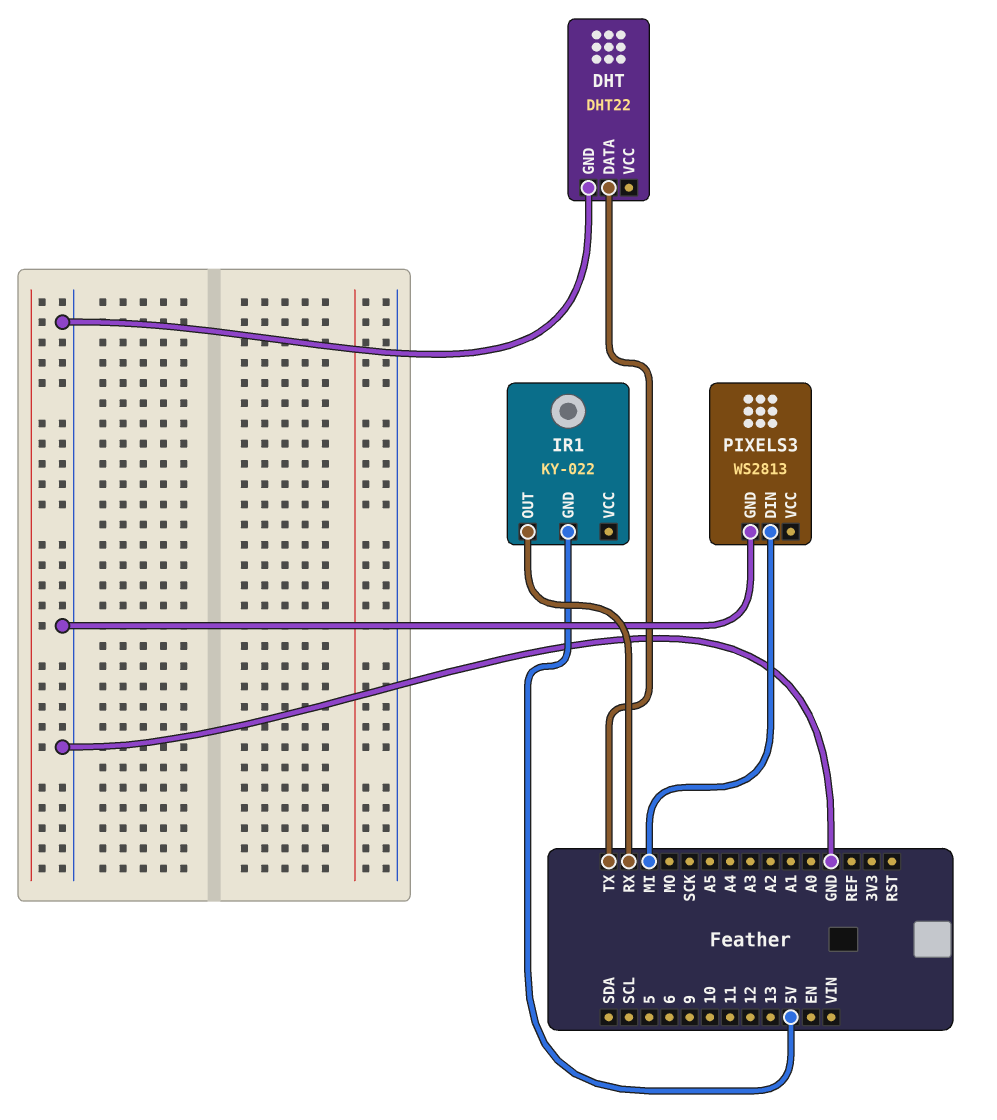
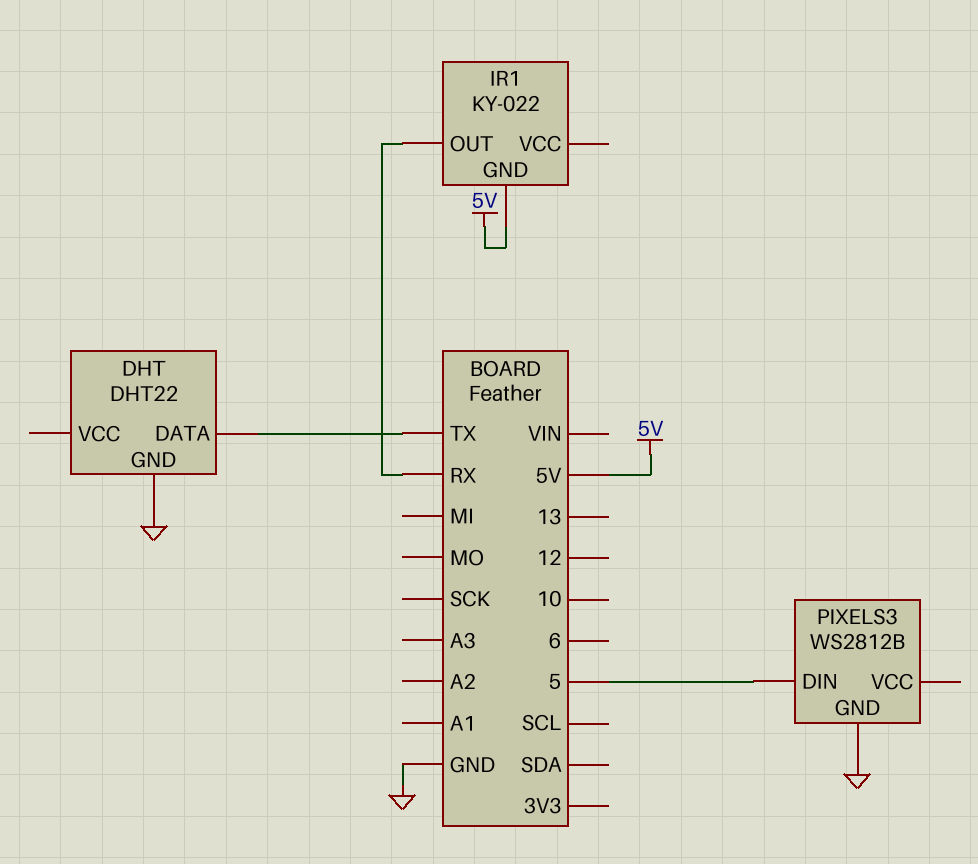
PIXELS3: WS2813 -> WS2812B
PIXELS3 pin DIN: MI -> 5

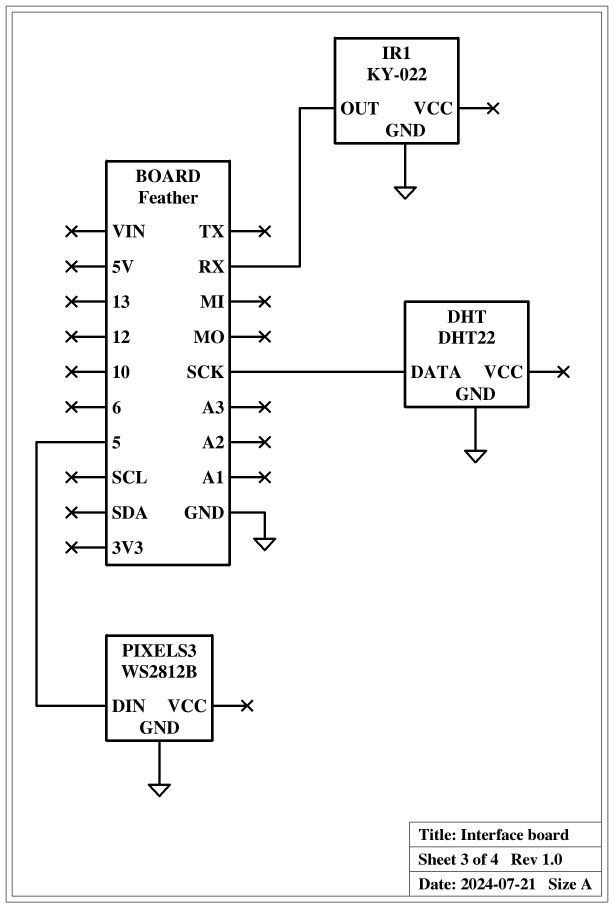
DHT pin DATA: TX -> SCK
IR1 pin GND: 5V -> GND

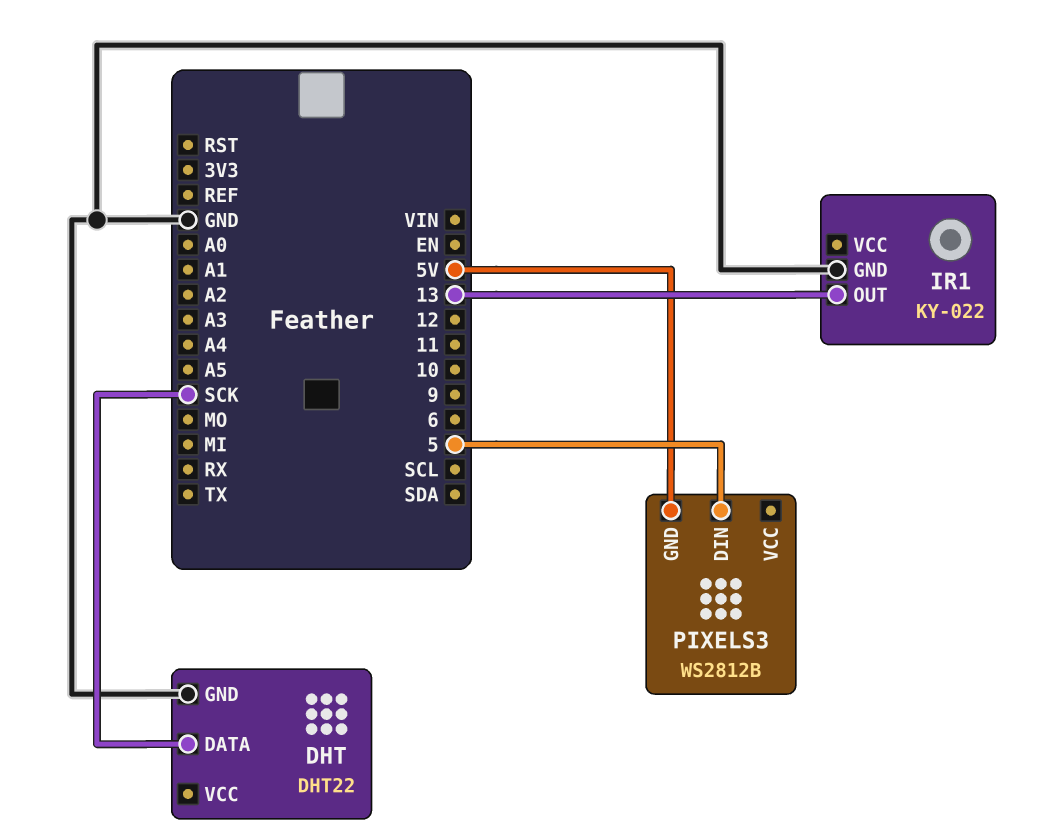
IR1 pin OUT: RX -> 13
PIXELS3 pin GND: GND -> 5V

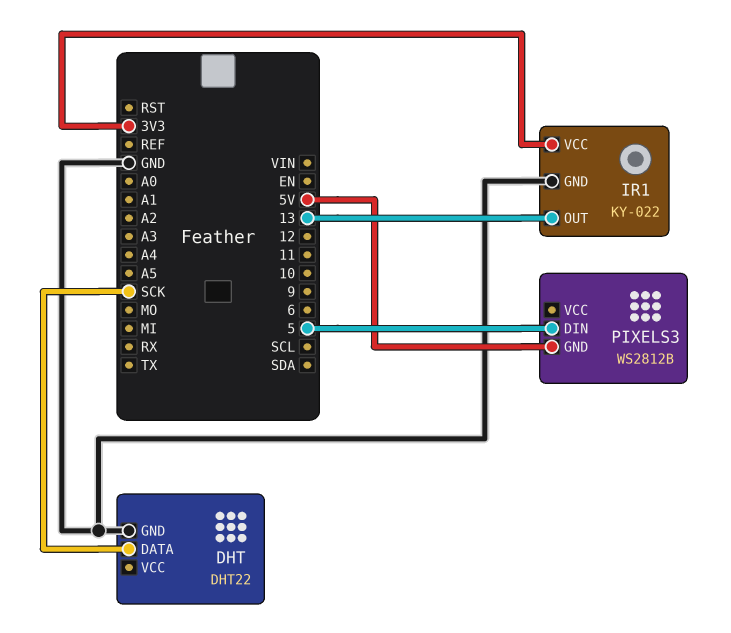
IR1 pin VCC: none -> 3V3

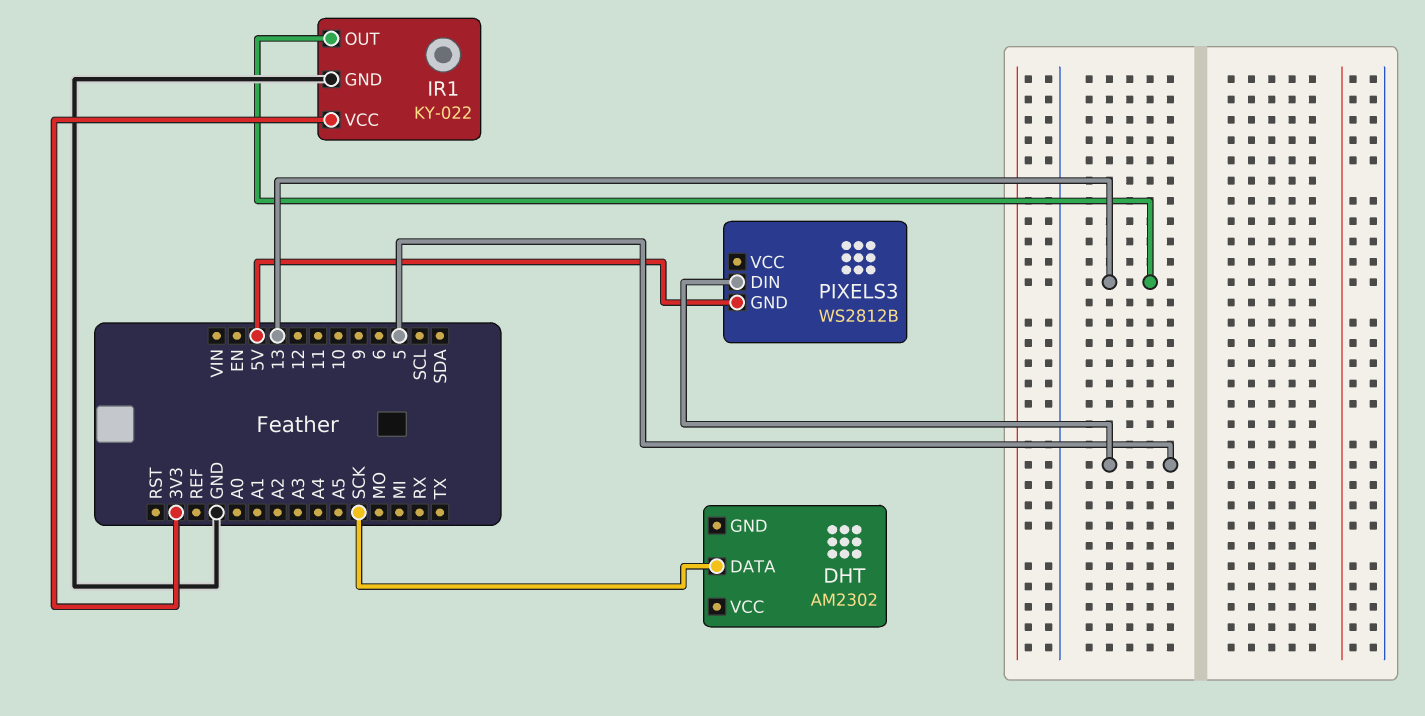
DHT: DHT22 -> AM2302
DHT pin GND: GND -> none

